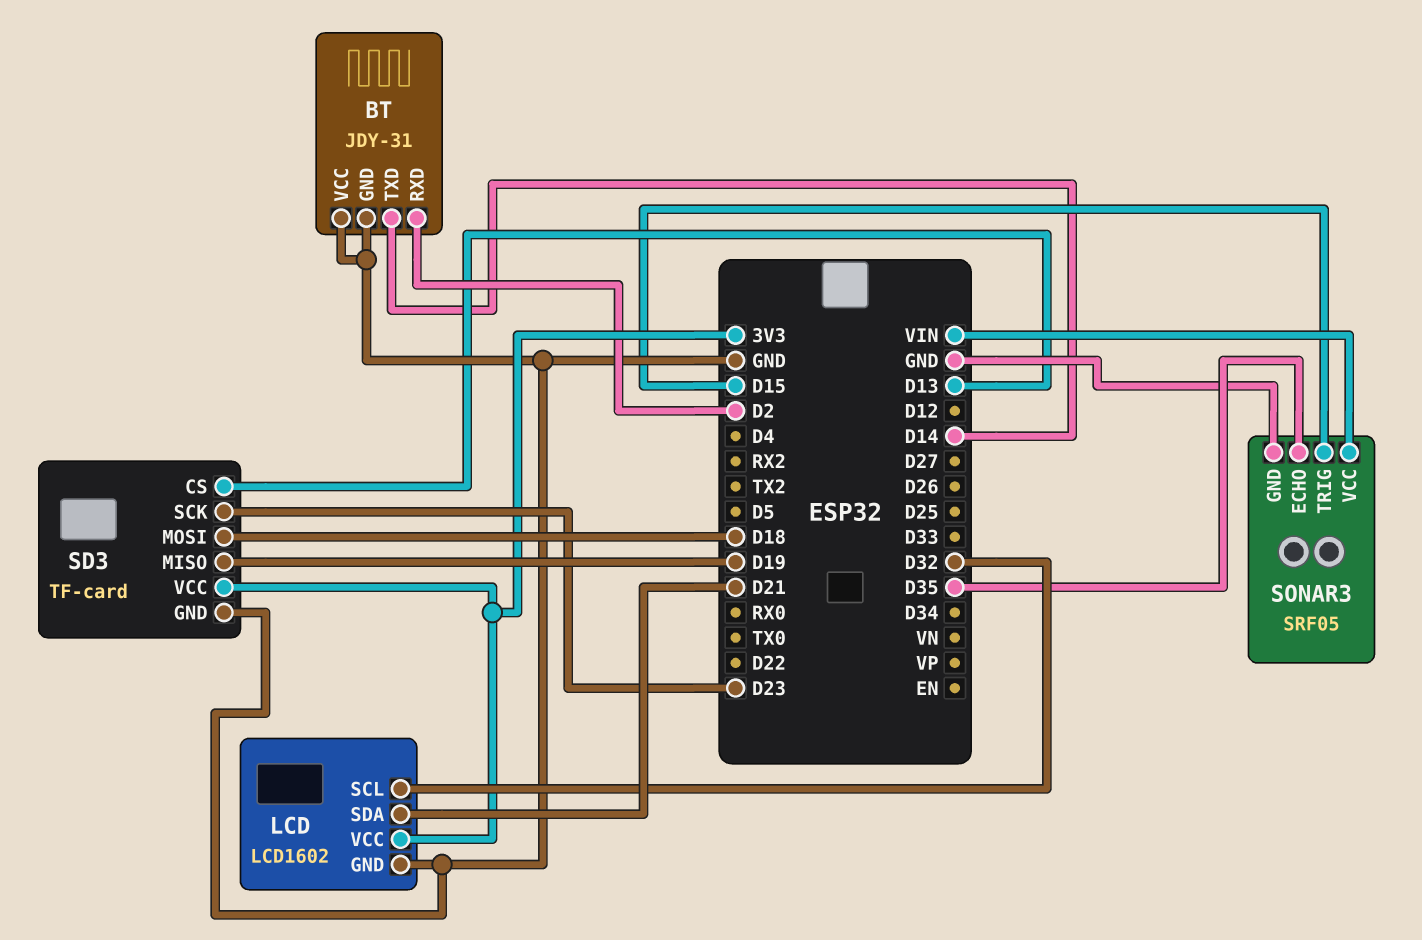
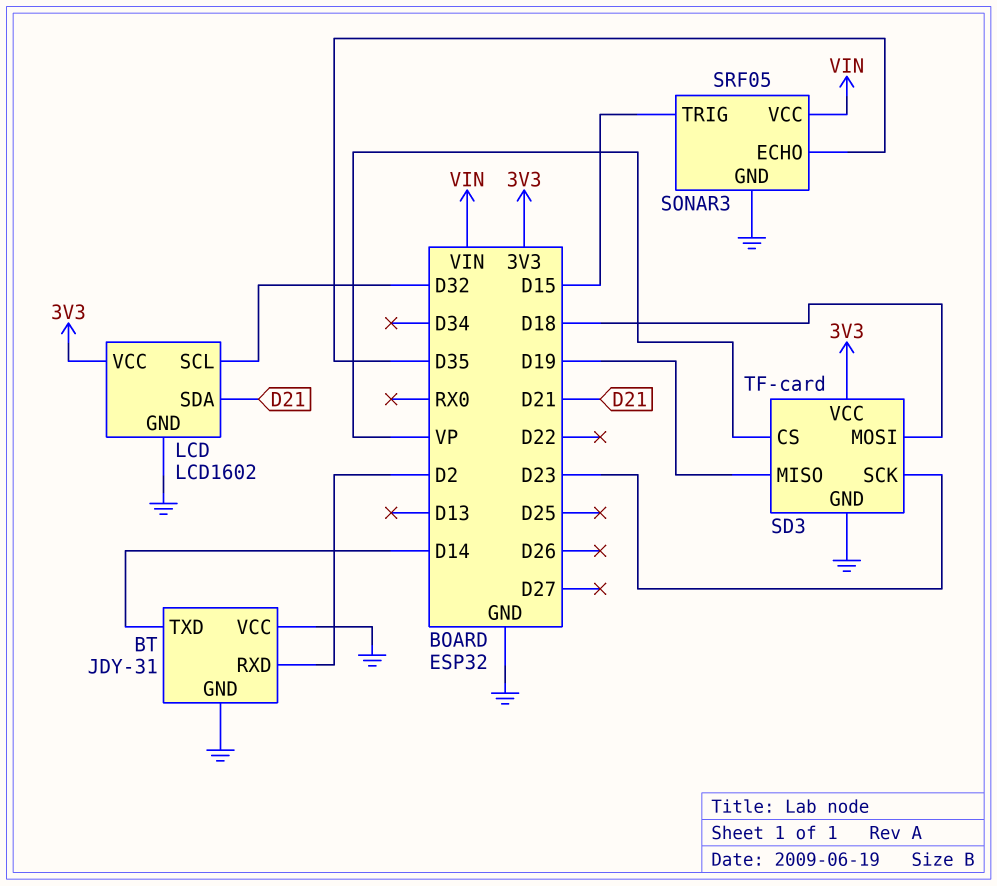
SD3 pin CS: D13 -> VP

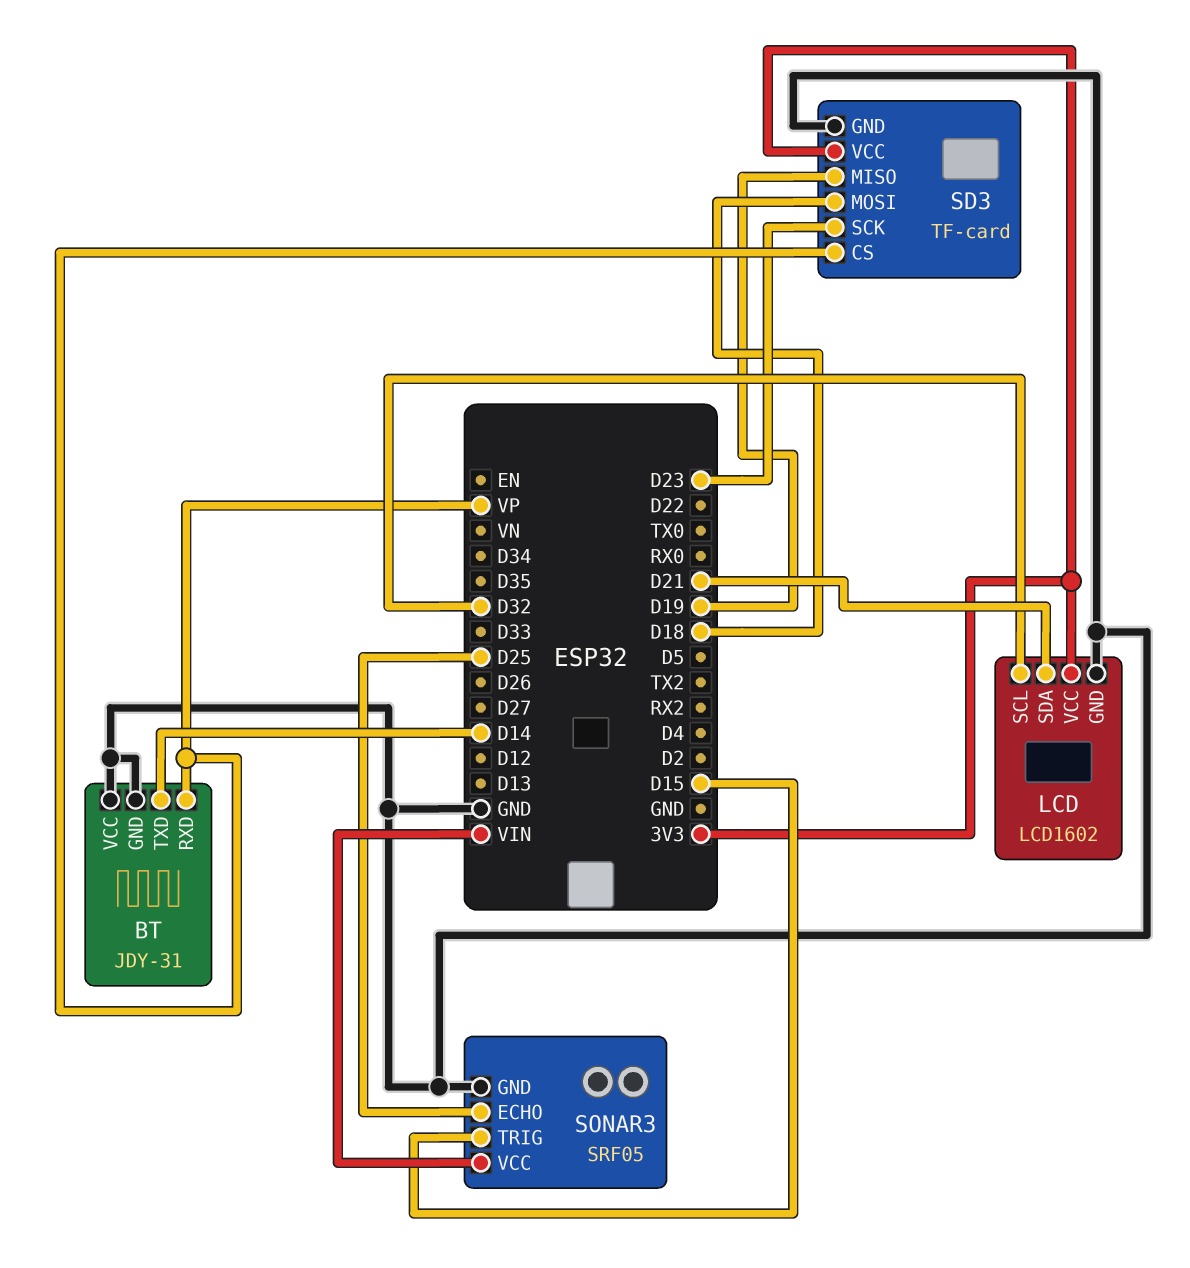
BT pin RXD: D2 -> VP
SONAR3 pin ECHO: D35 -> D25

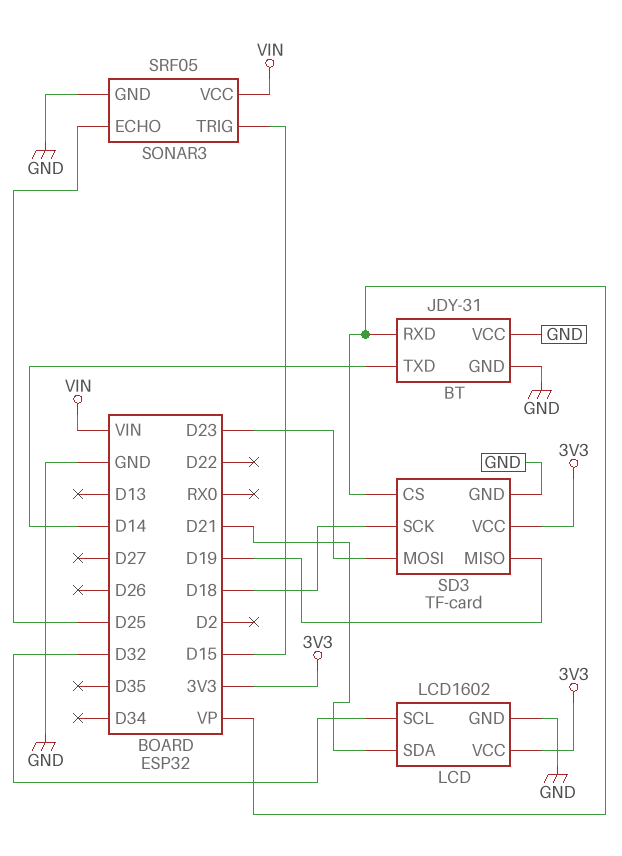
SD3 pin MOSI: D18 -> D23
SD3 pin SCK: D23 -> D18

